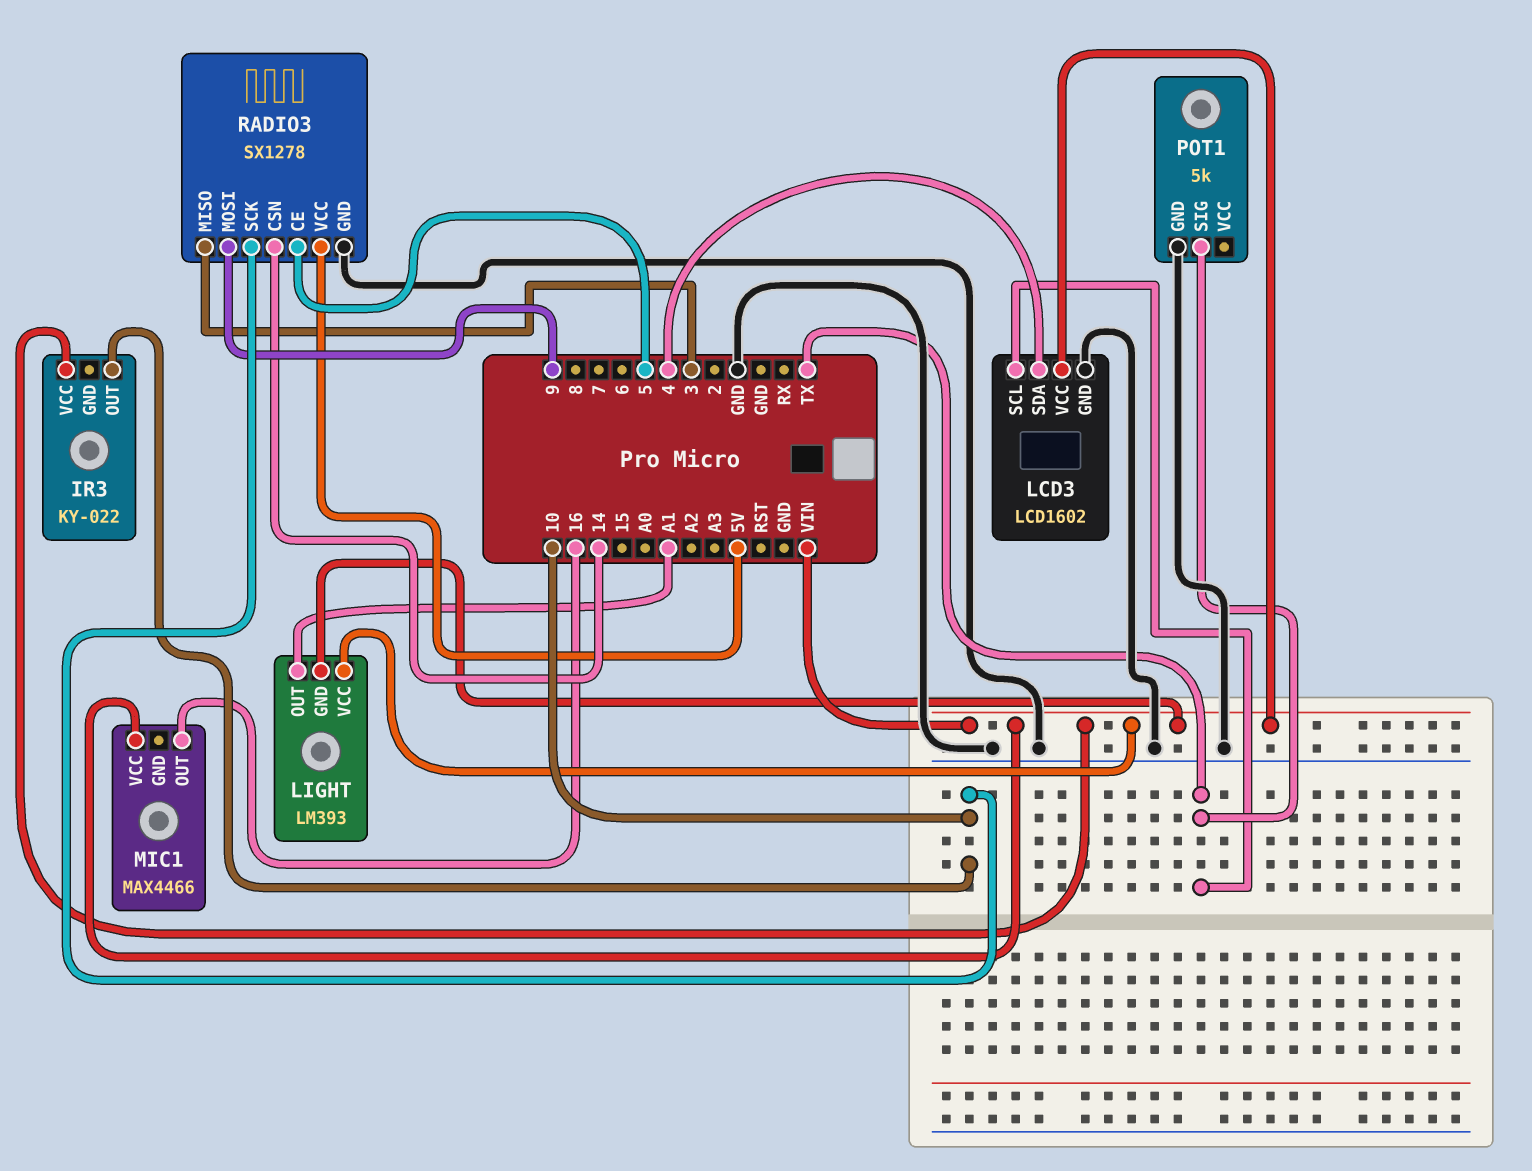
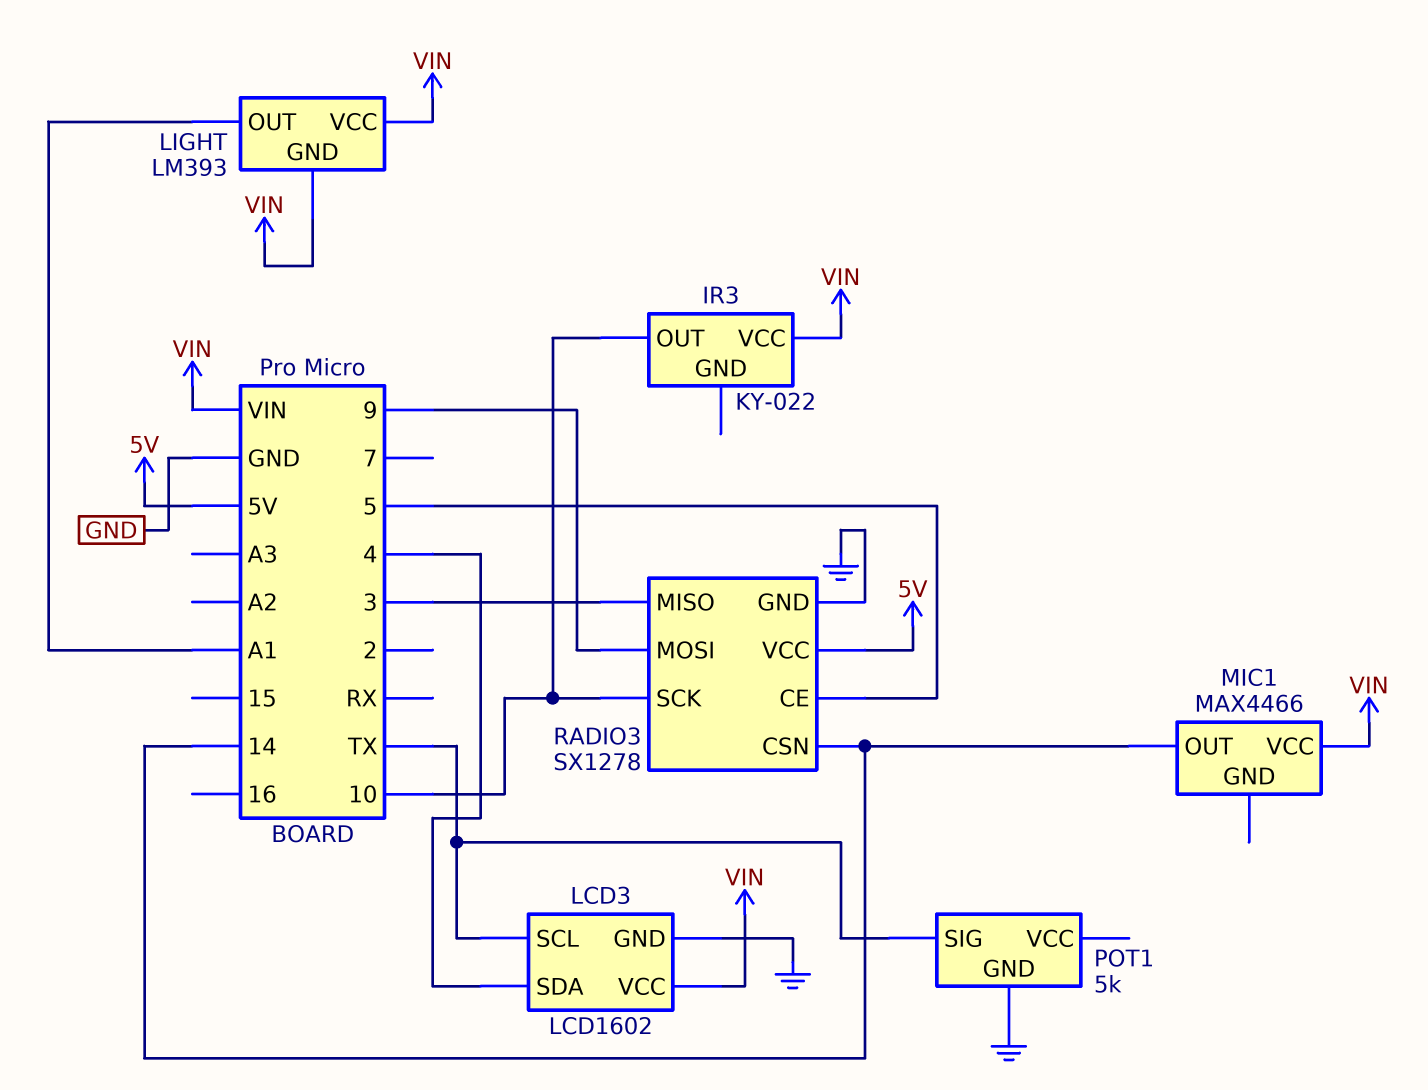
MIC1 pin OUT: 16 -> 14

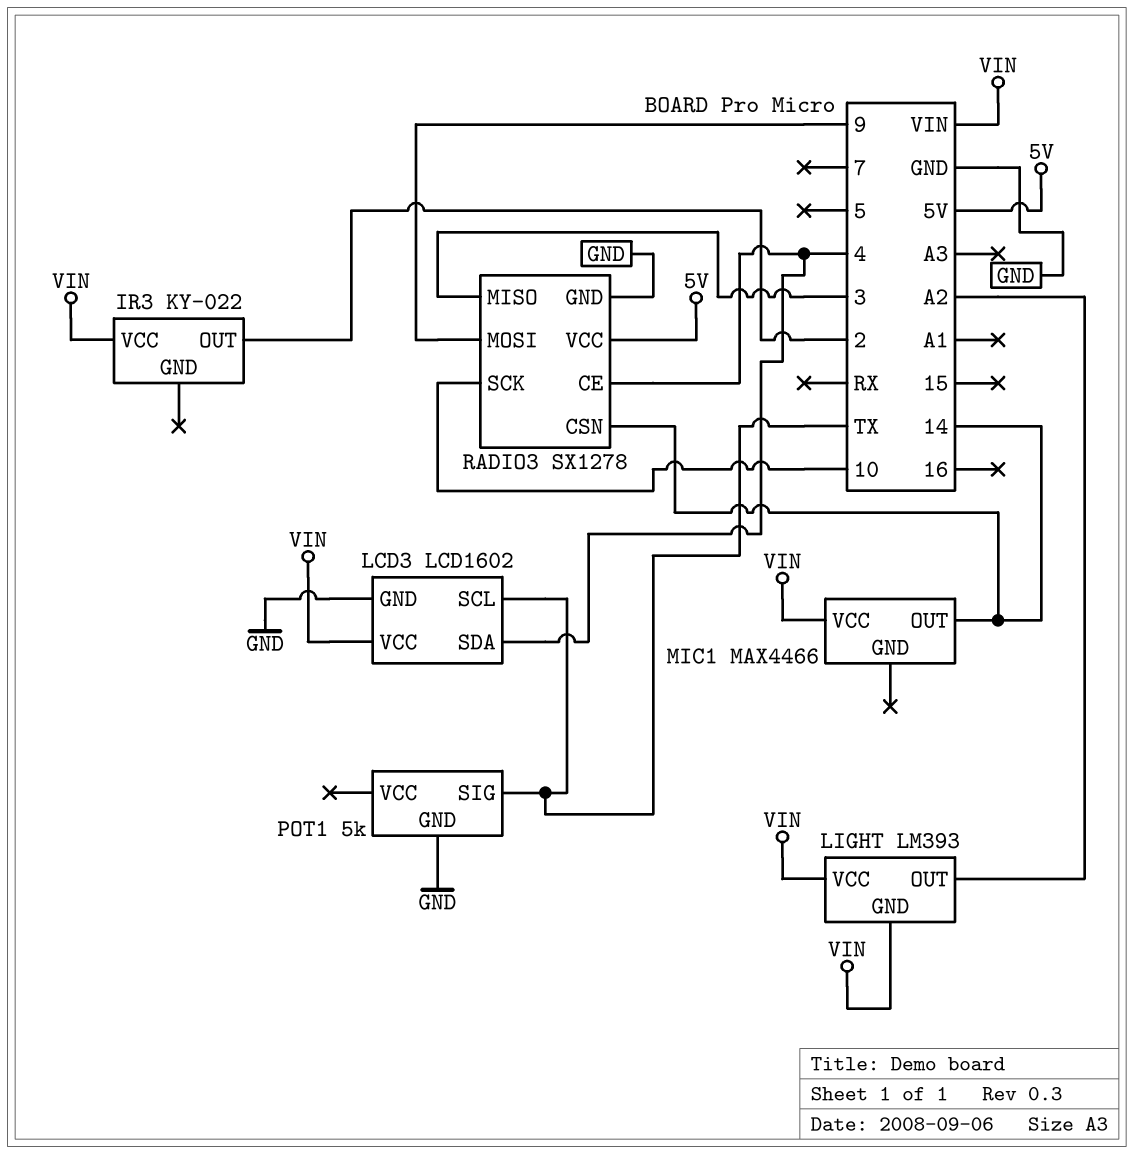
IR3 pin OUT: 10 -> 2
LIGHT pin OUT: A1 -> A2
RADIO3 pin CE: 5 -> 4

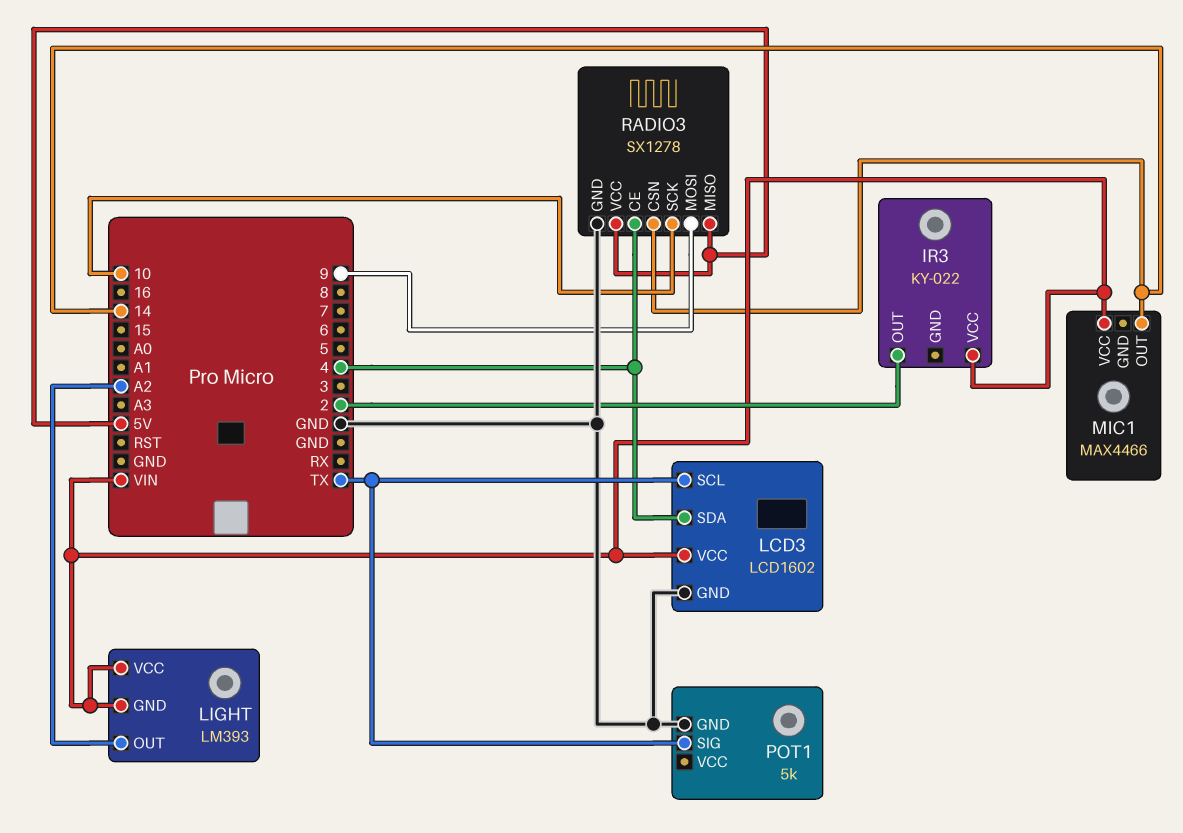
RADIO3 pin MISO: 3 -> 5V

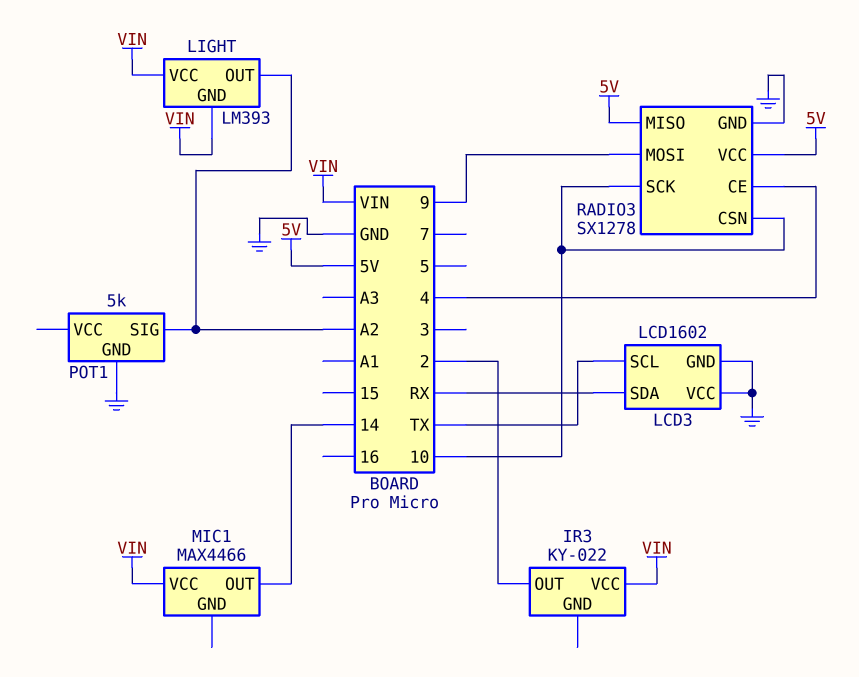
LCD3 pin SDA: 4 -> RX
LCD3 pin VCC: VIN -> GND
POT1 pin SIG: TX -> A2
RADIO3 pin CSN: 14 -> 10

